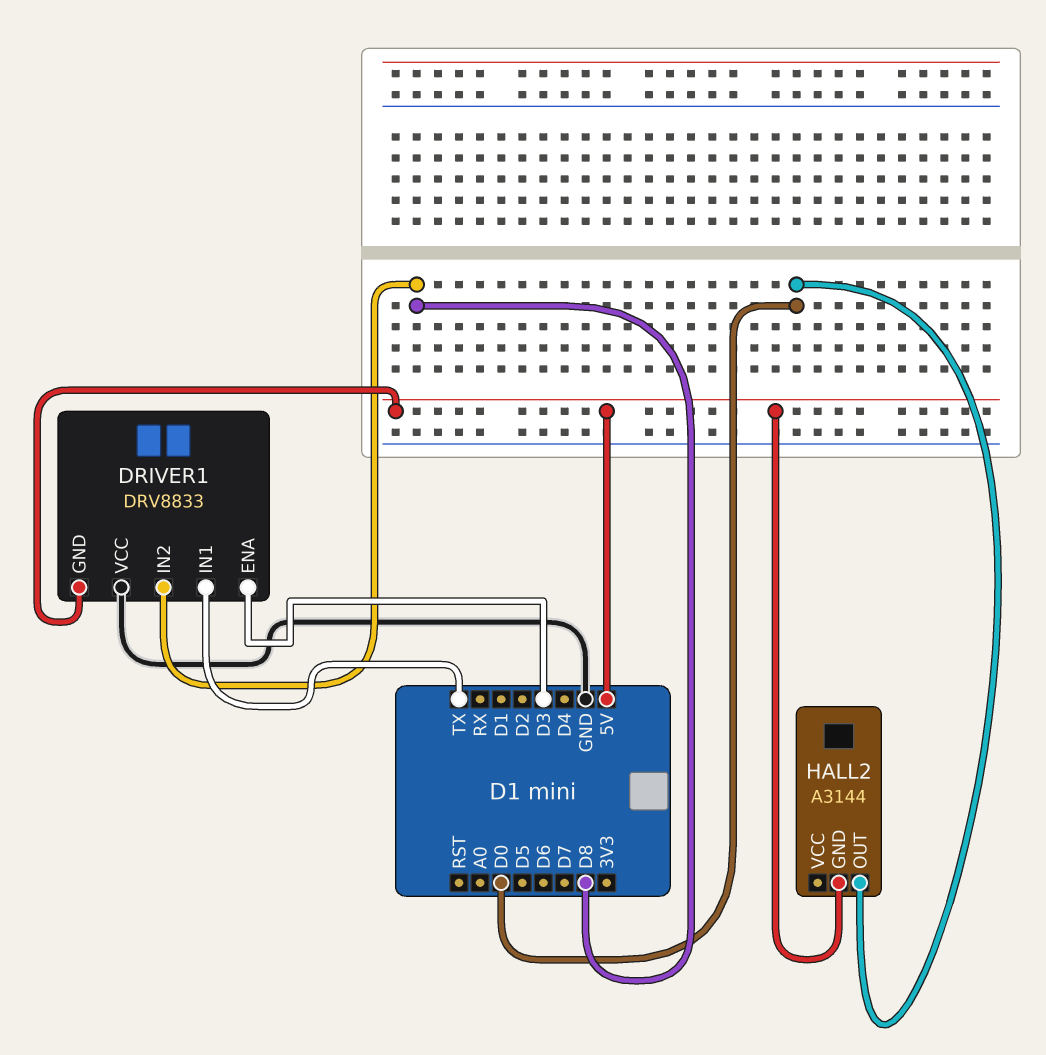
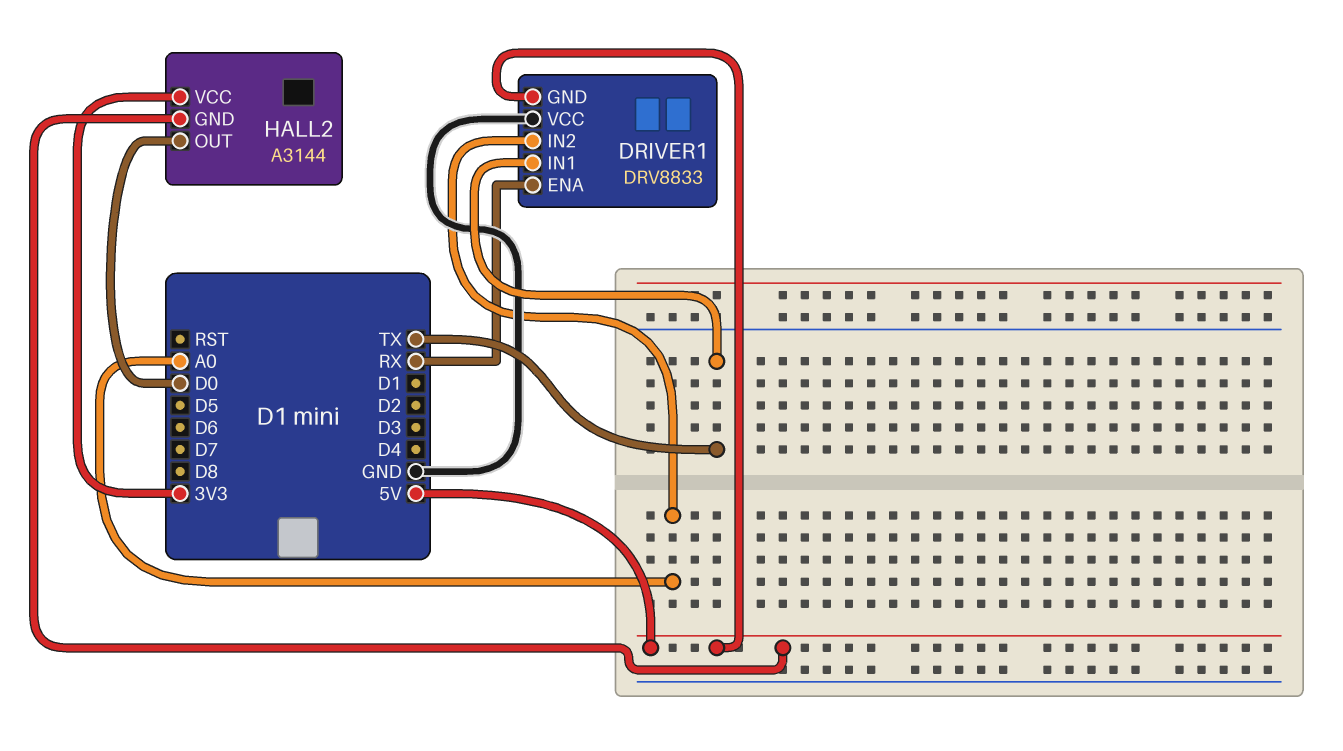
DRIVER1 pin ENA: D3 -> RX
DRIVER1 pin IN2: D8 -> A0
HALL2 pin VCC: none -> 3V3

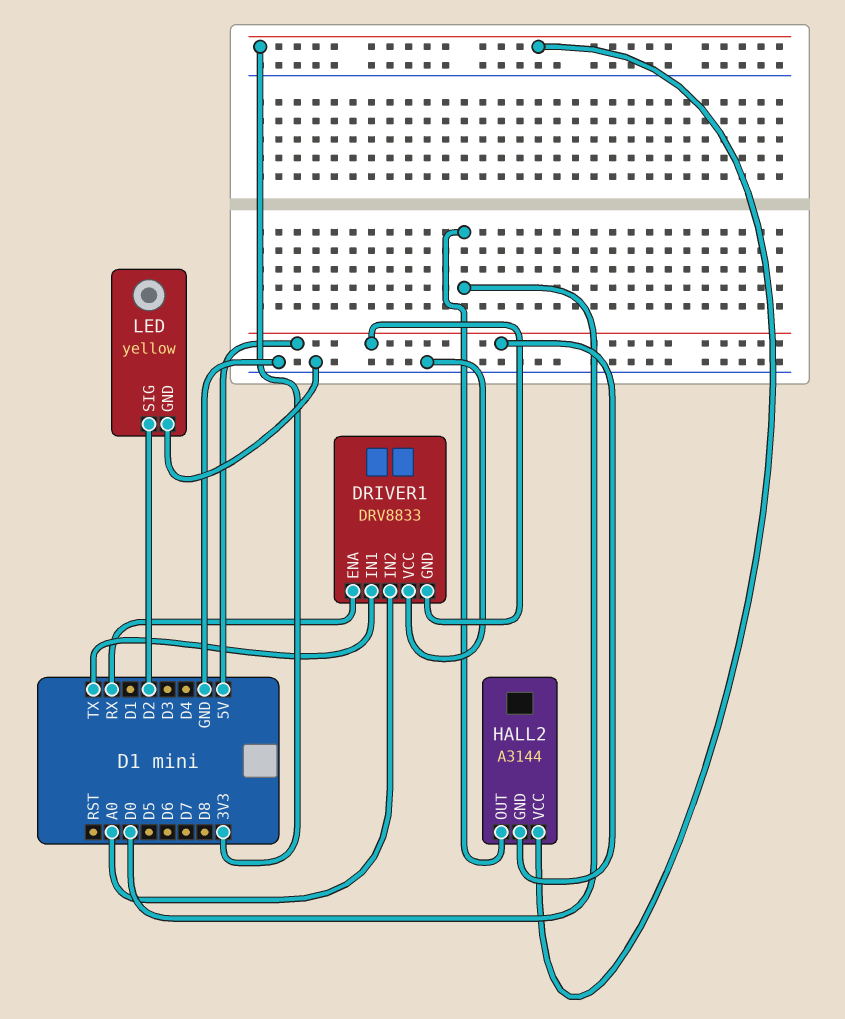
LED: none -> yellow
LED pin GND: none -> GND
LED pin SIG: none -> D2

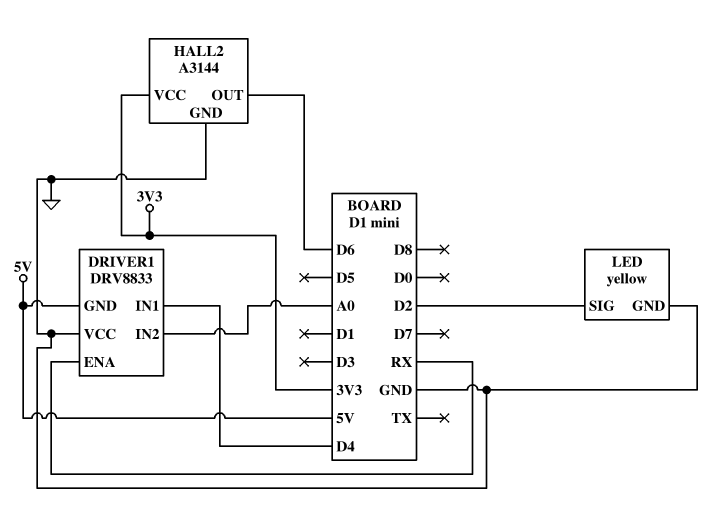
DRIVER1 pin IN1: TX -> D4
HALL2 pin GND: 5V -> GND
HALL2 pin OUT: D0 -> D6

